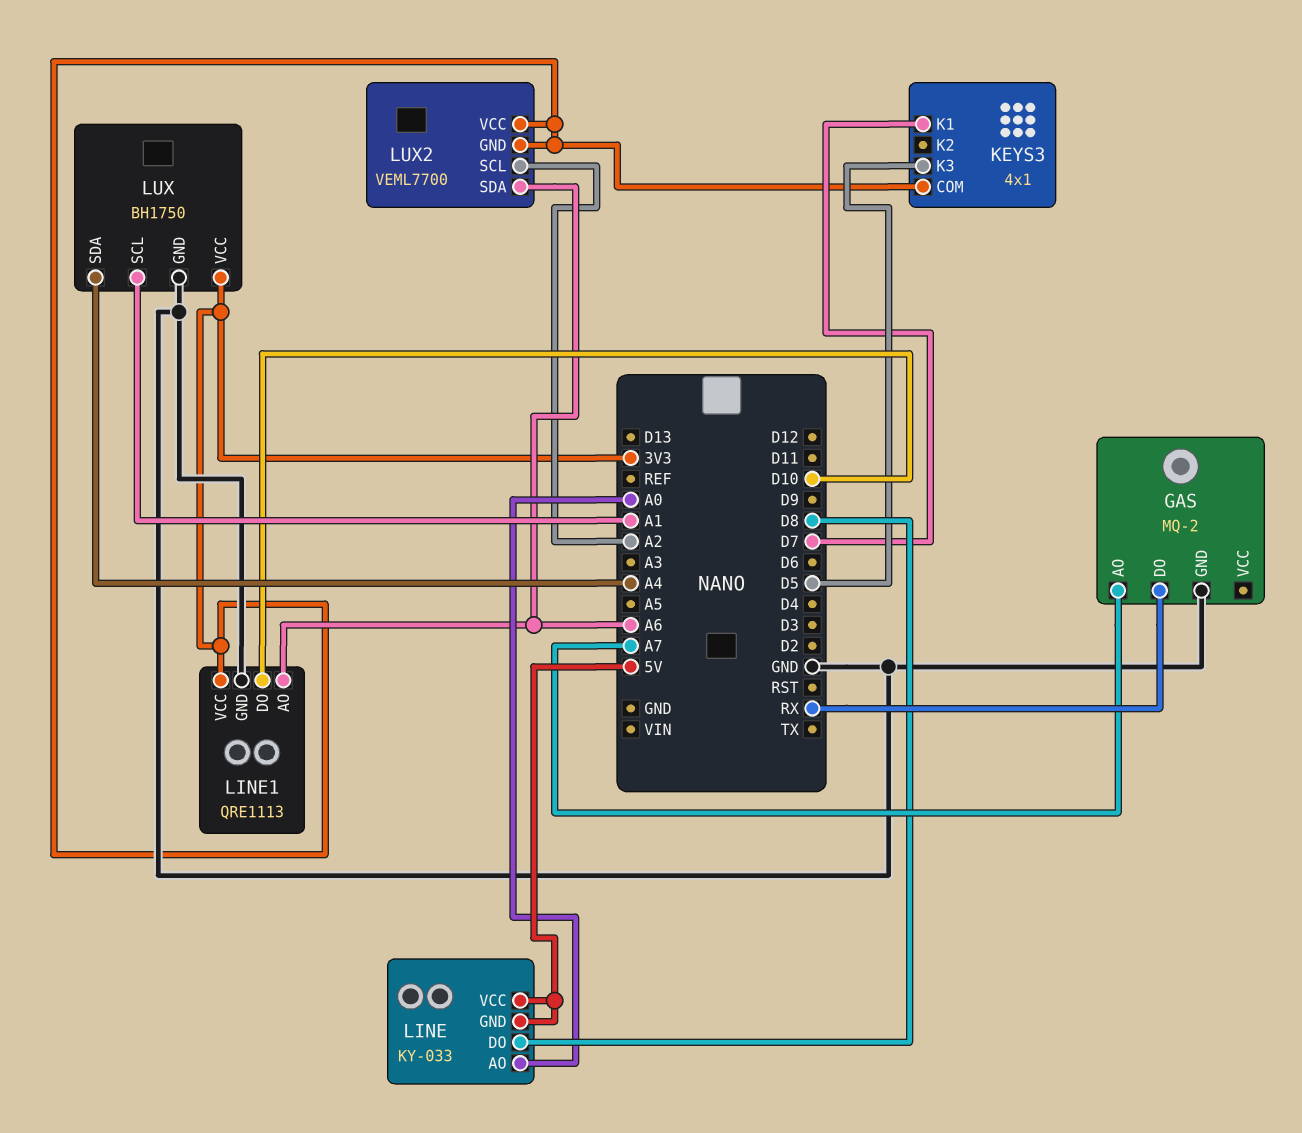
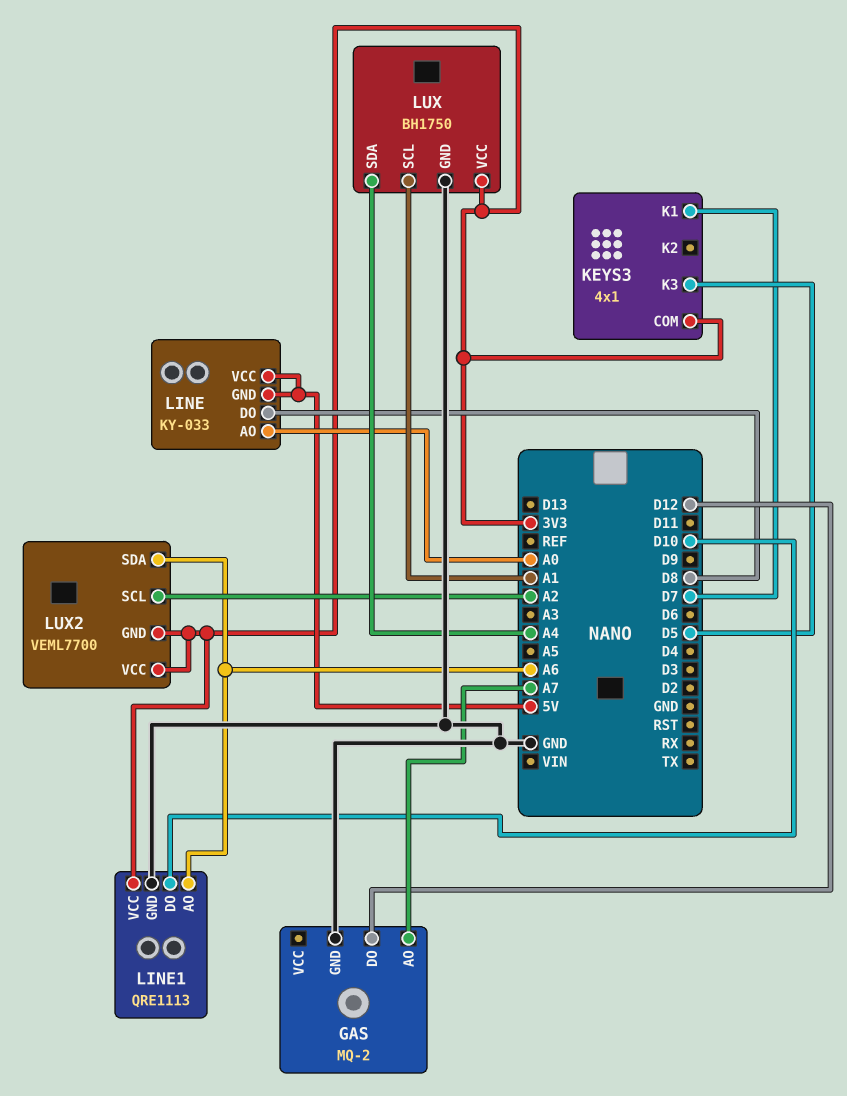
GAS pin DO: RX -> D12

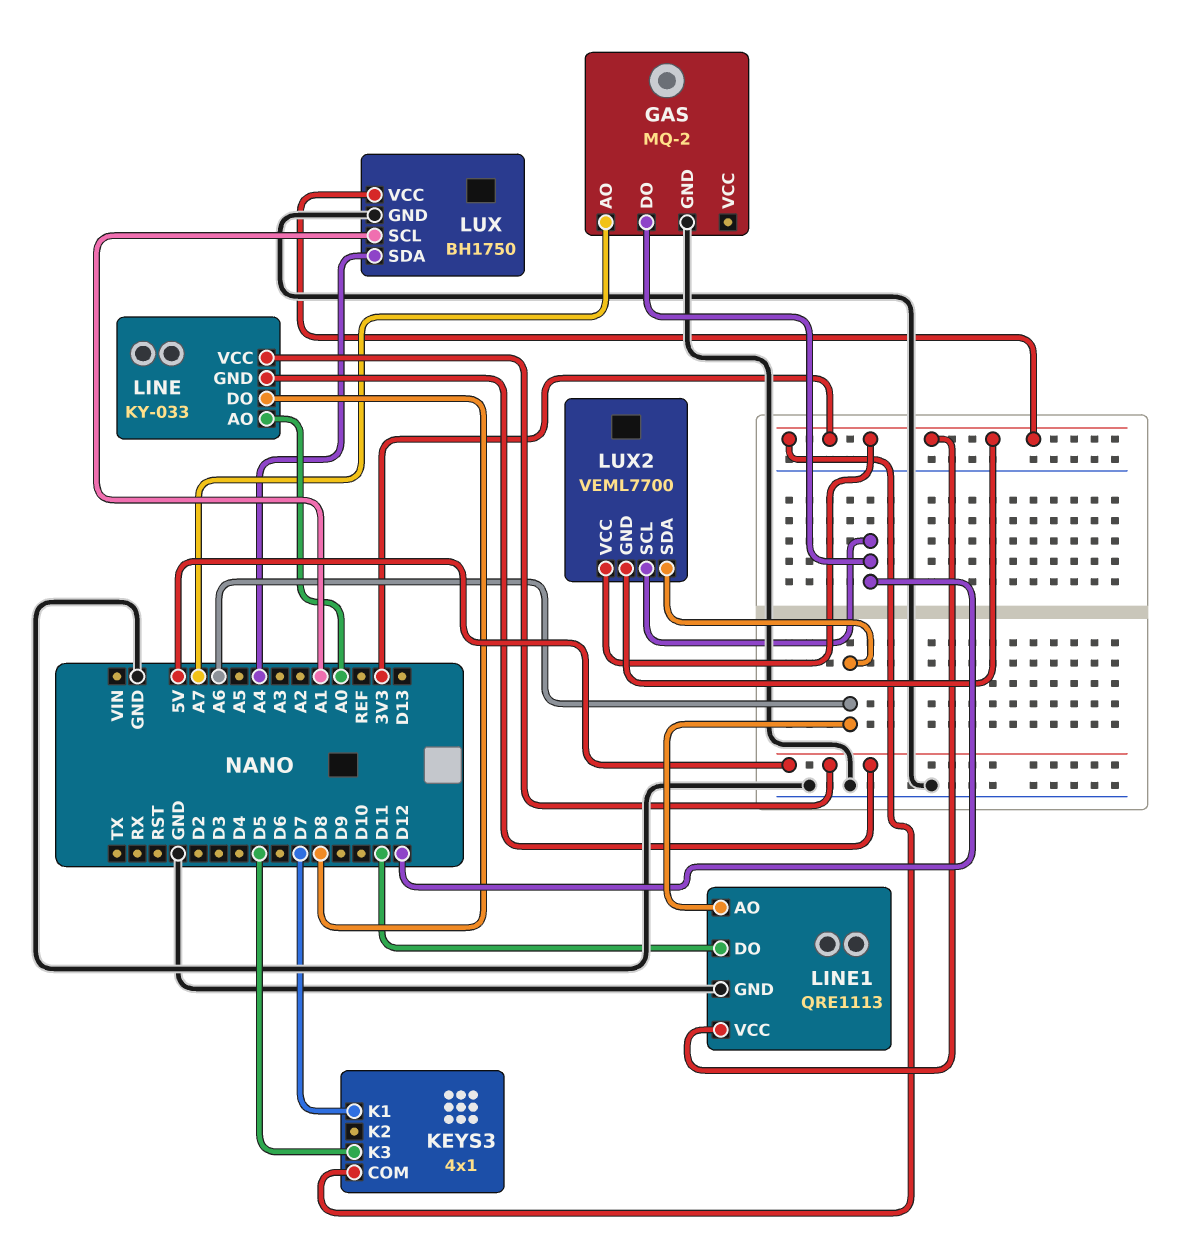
LINE1 pin DO: D10 -> D11
LUX2 pin SCL: A2 -> D12

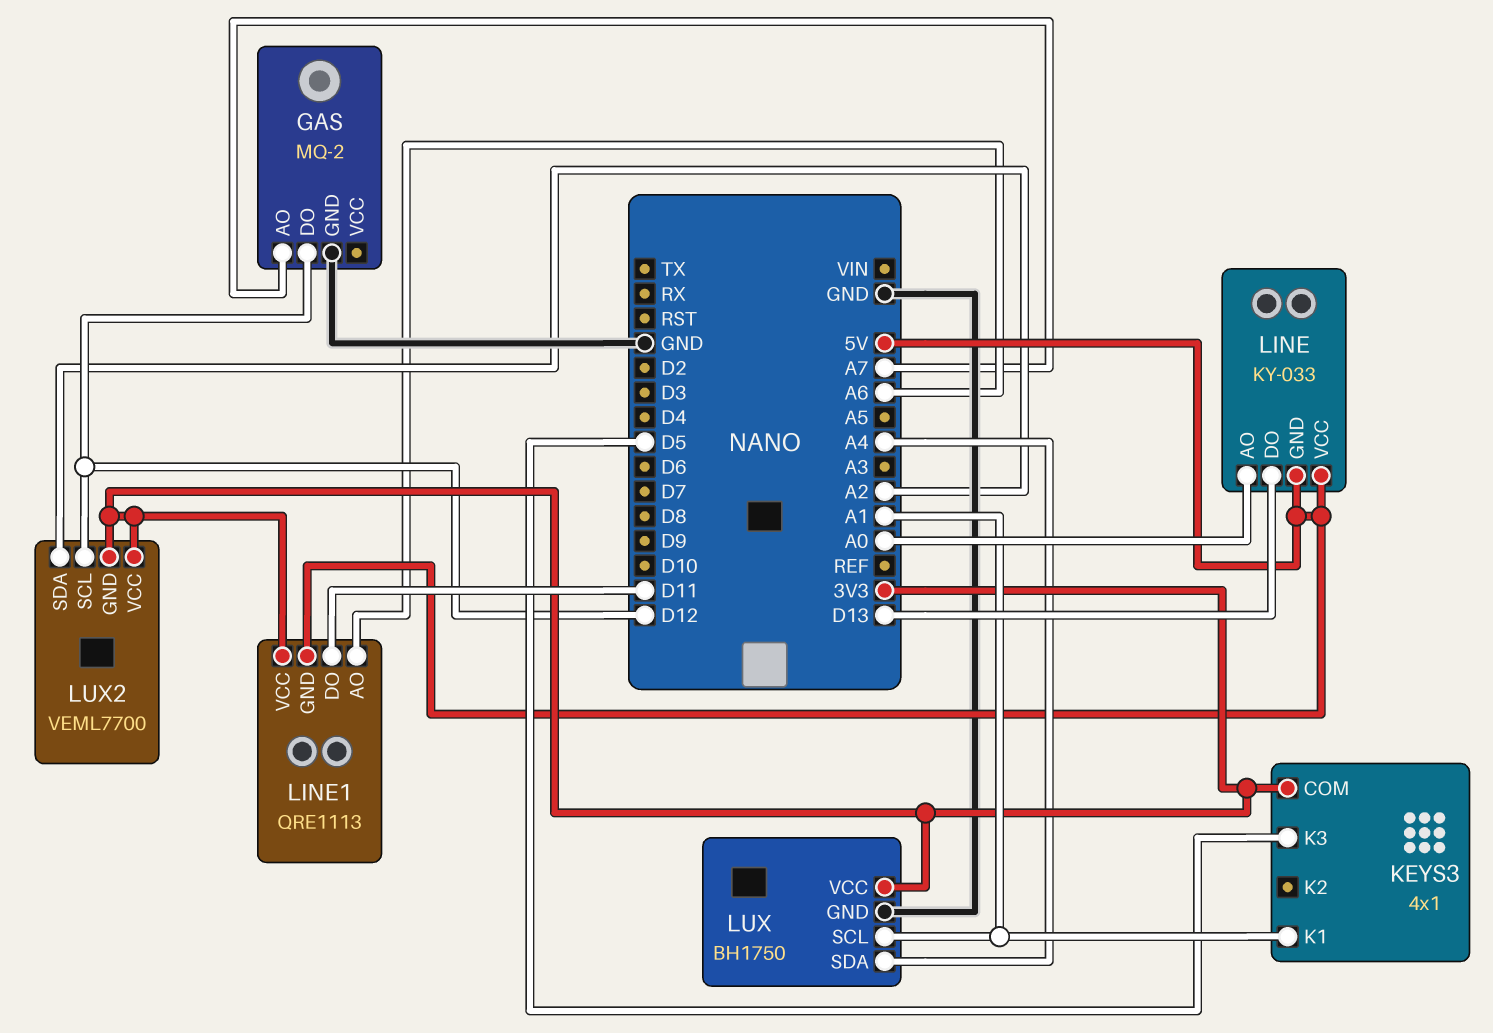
KEYS3 pin K1: D7 -> A1
LINE pin DO: D8 -> D13
LINE1 pin GND: GND -> 5V
LUX2 pin SDA: A6 -> A2

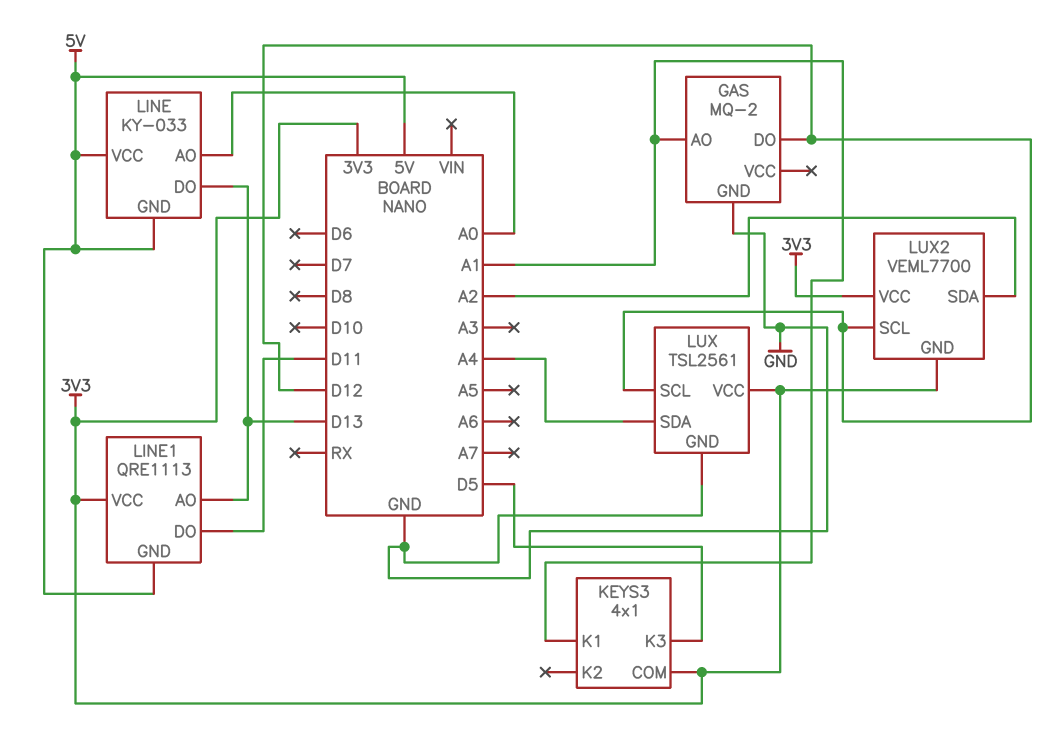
GAS pin AO: A7 -> A1
LINE1 pin AO: A6 -> D13
LUX: BH1750 -> TSL2561
LUX pin SCL: A1 -> D12

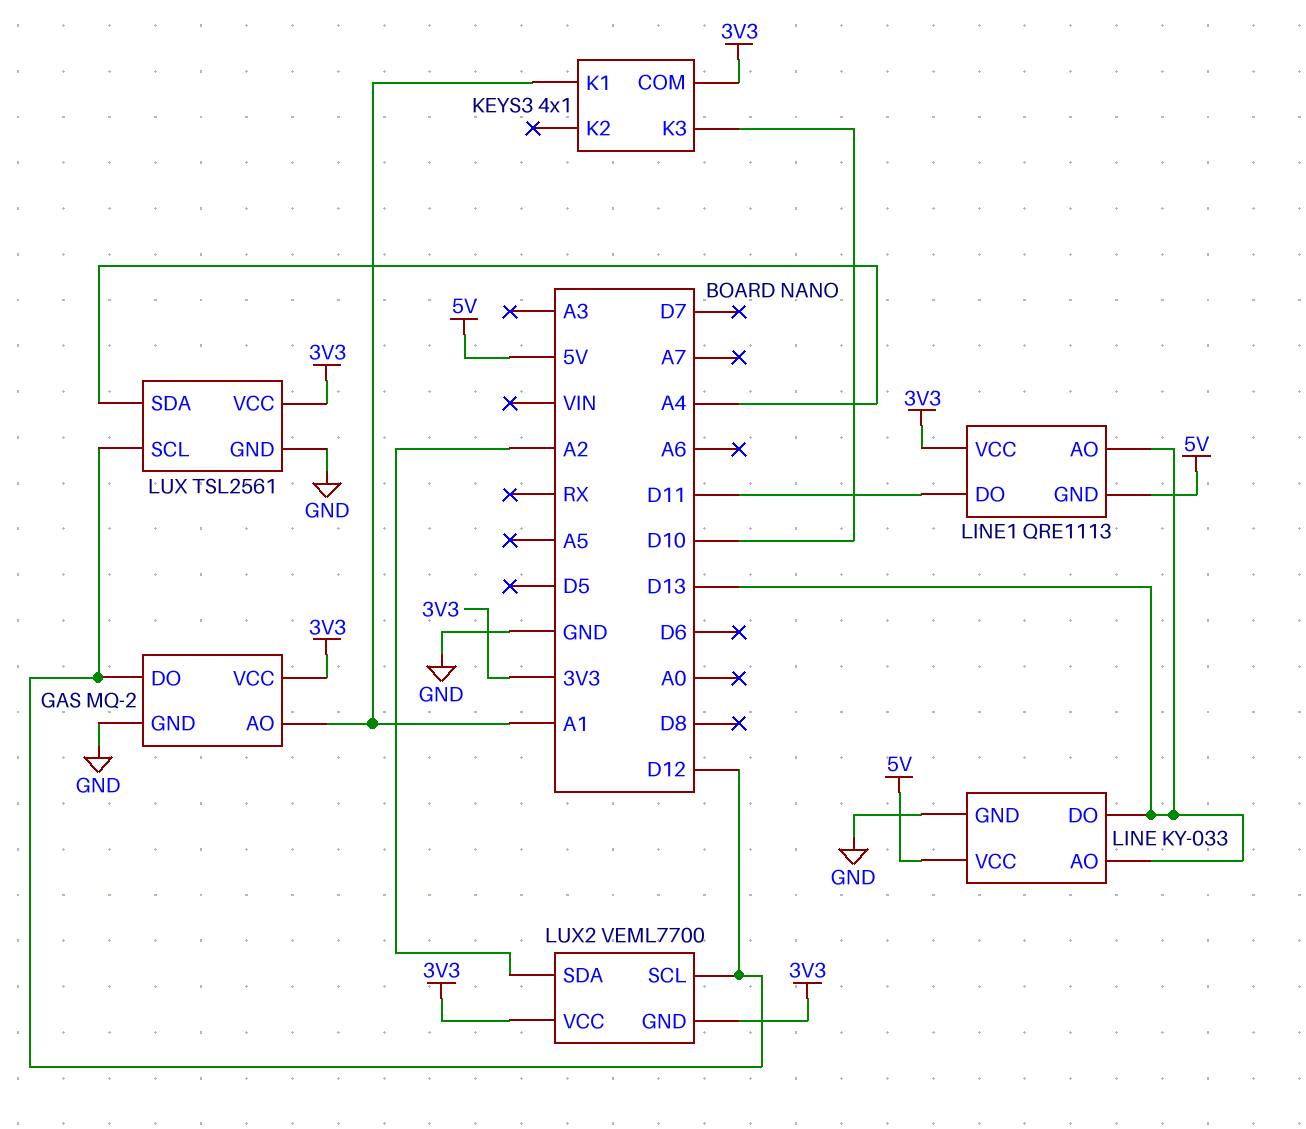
GAS pin VCC: none -> 3V3
KEYS3 pin K3: D5 -> D10
LINE pin AO: A0 -> D13
LINE pin GND: 5V -> GND

